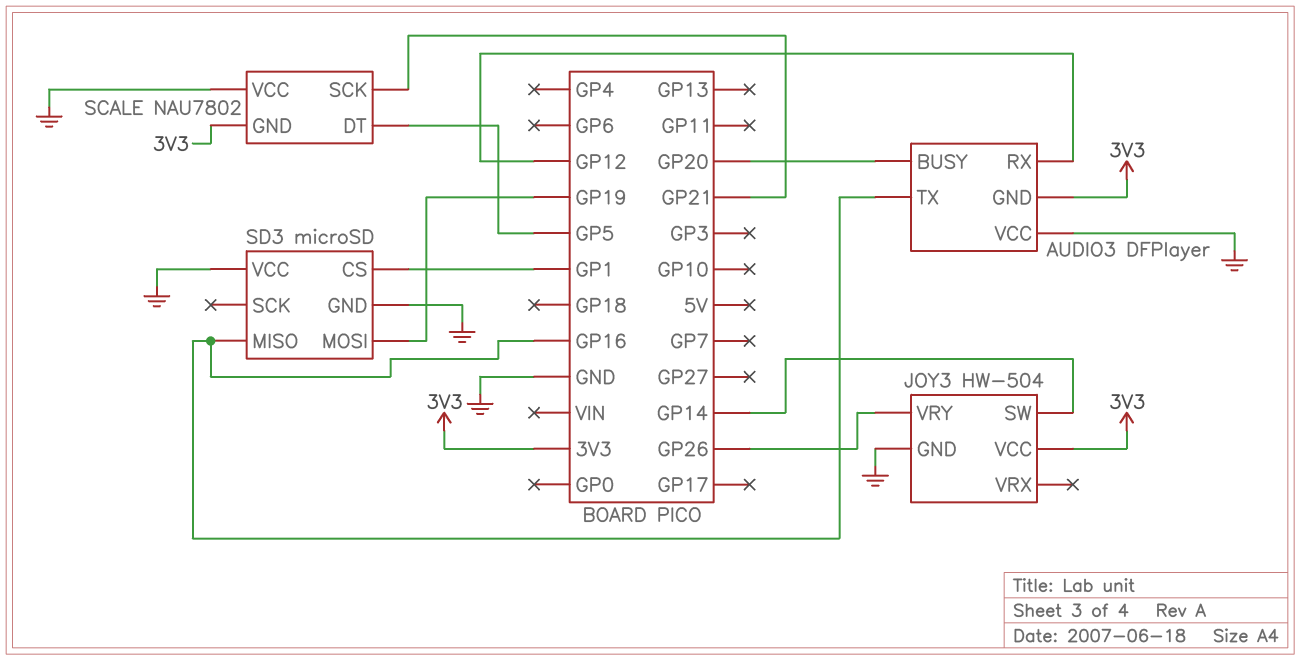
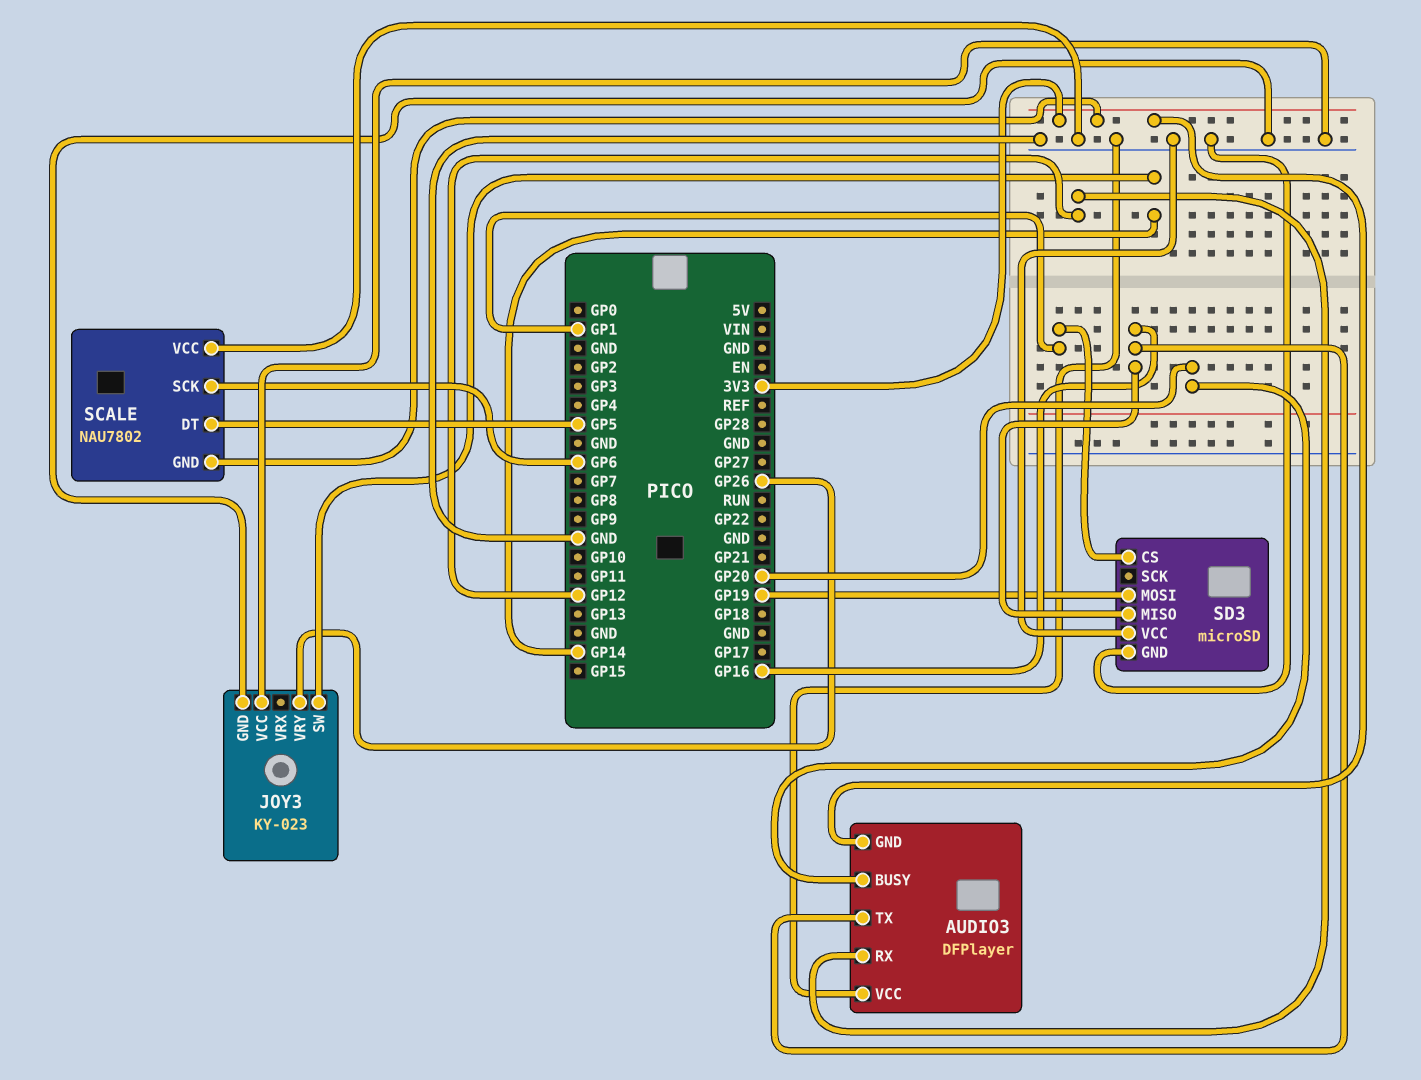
JOY3: HW-504 -> KY-023
JOY3 pin VCC: 3V3 -> GND
SCALE pin SCK: GP21 -> GP6

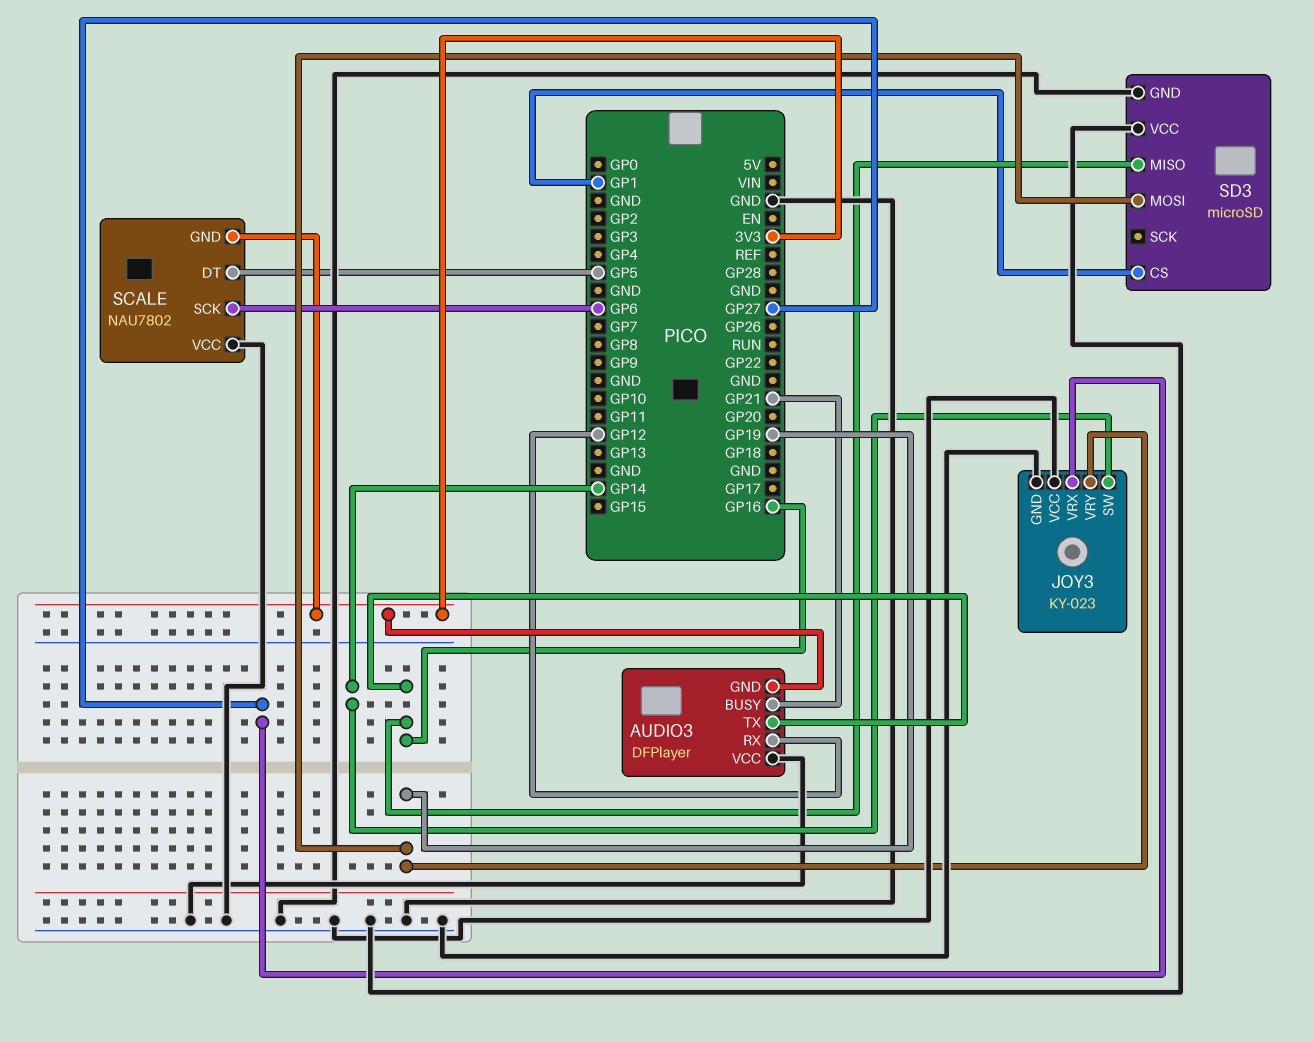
AUDIO3 pin BUSY: GP20 -> GP21
JOY3 pin VRX: none -> GP27
JOY3 pin VRY: GP26 -> GP19

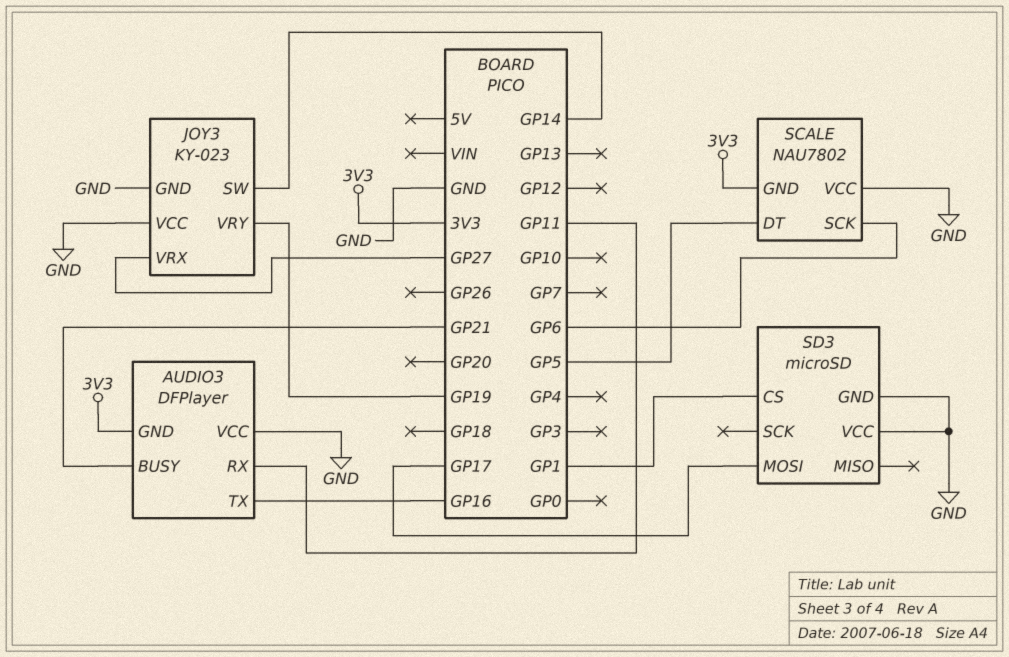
AUDIO3 pin RX: GP12 -> GP11
SD3 pin MISO: GP16 -> none
SD3 pin MOSI: GP19 -> GP17

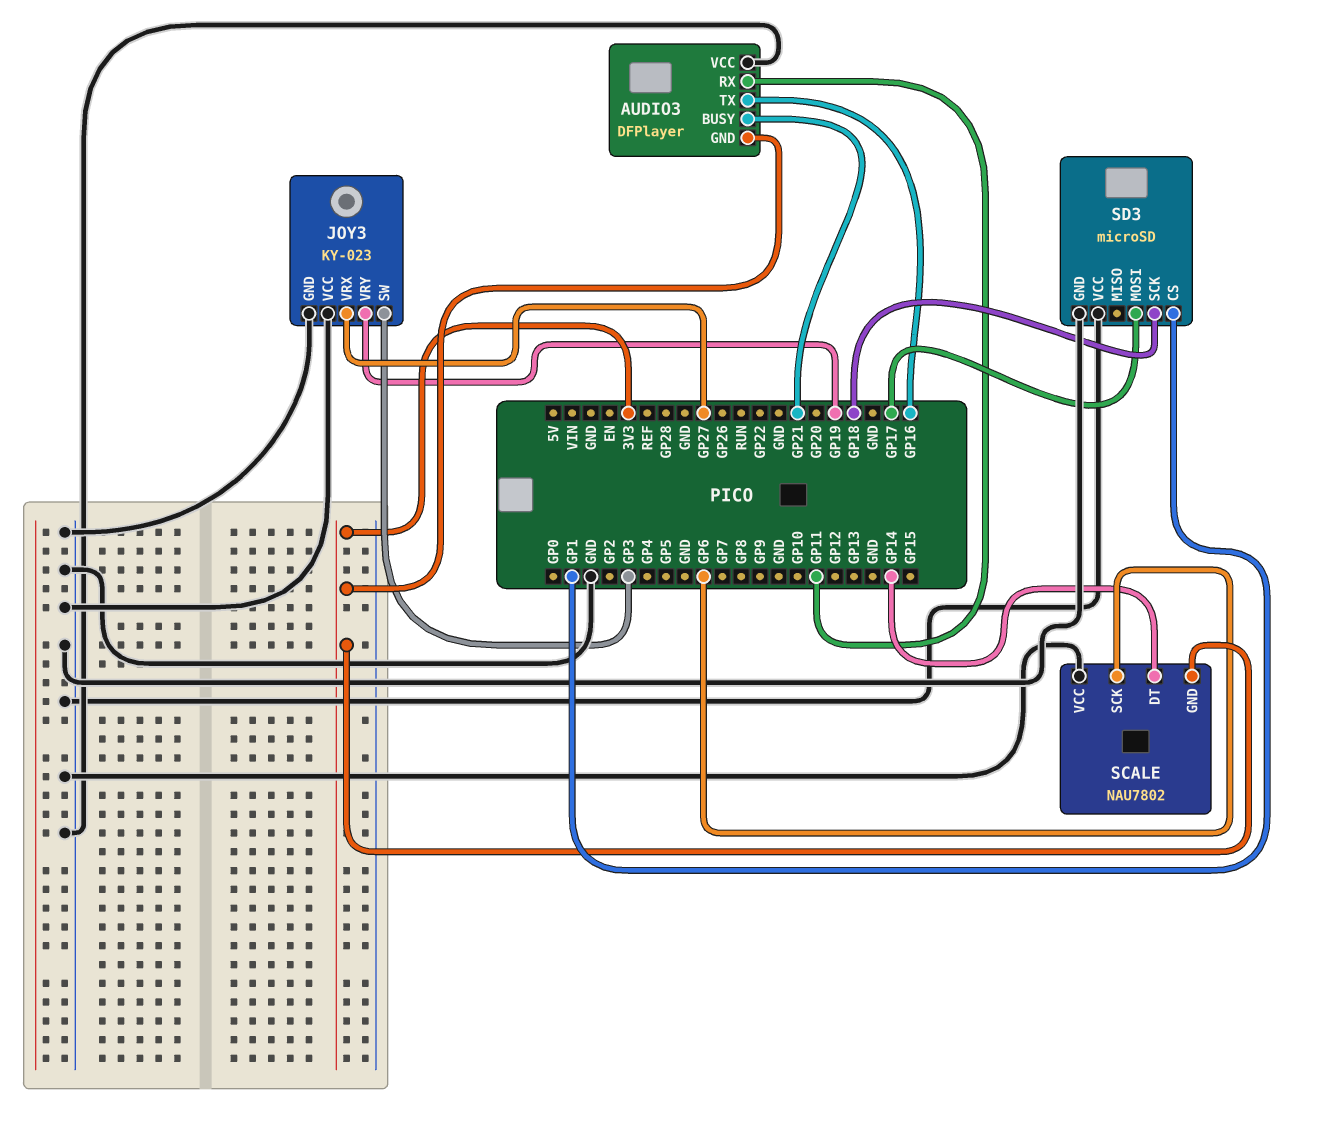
JOY3 pin SW: GP14 -> GP3
SCALE pin DT: GP5 -> GP14
SD3 pin SCK: none -> GP18

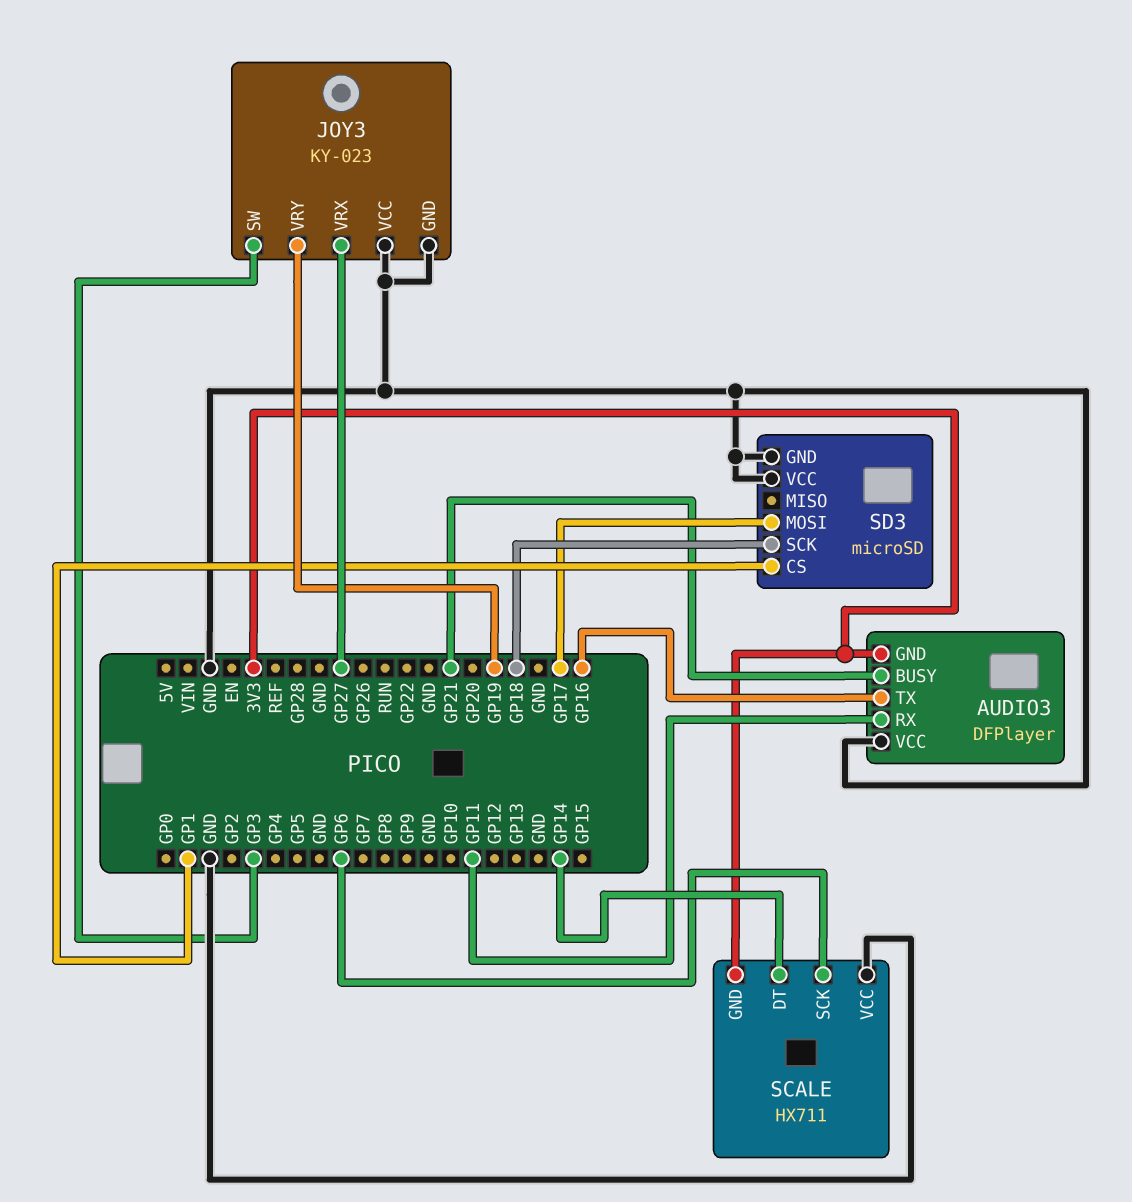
SCALE: NAU7802 -> HX711

